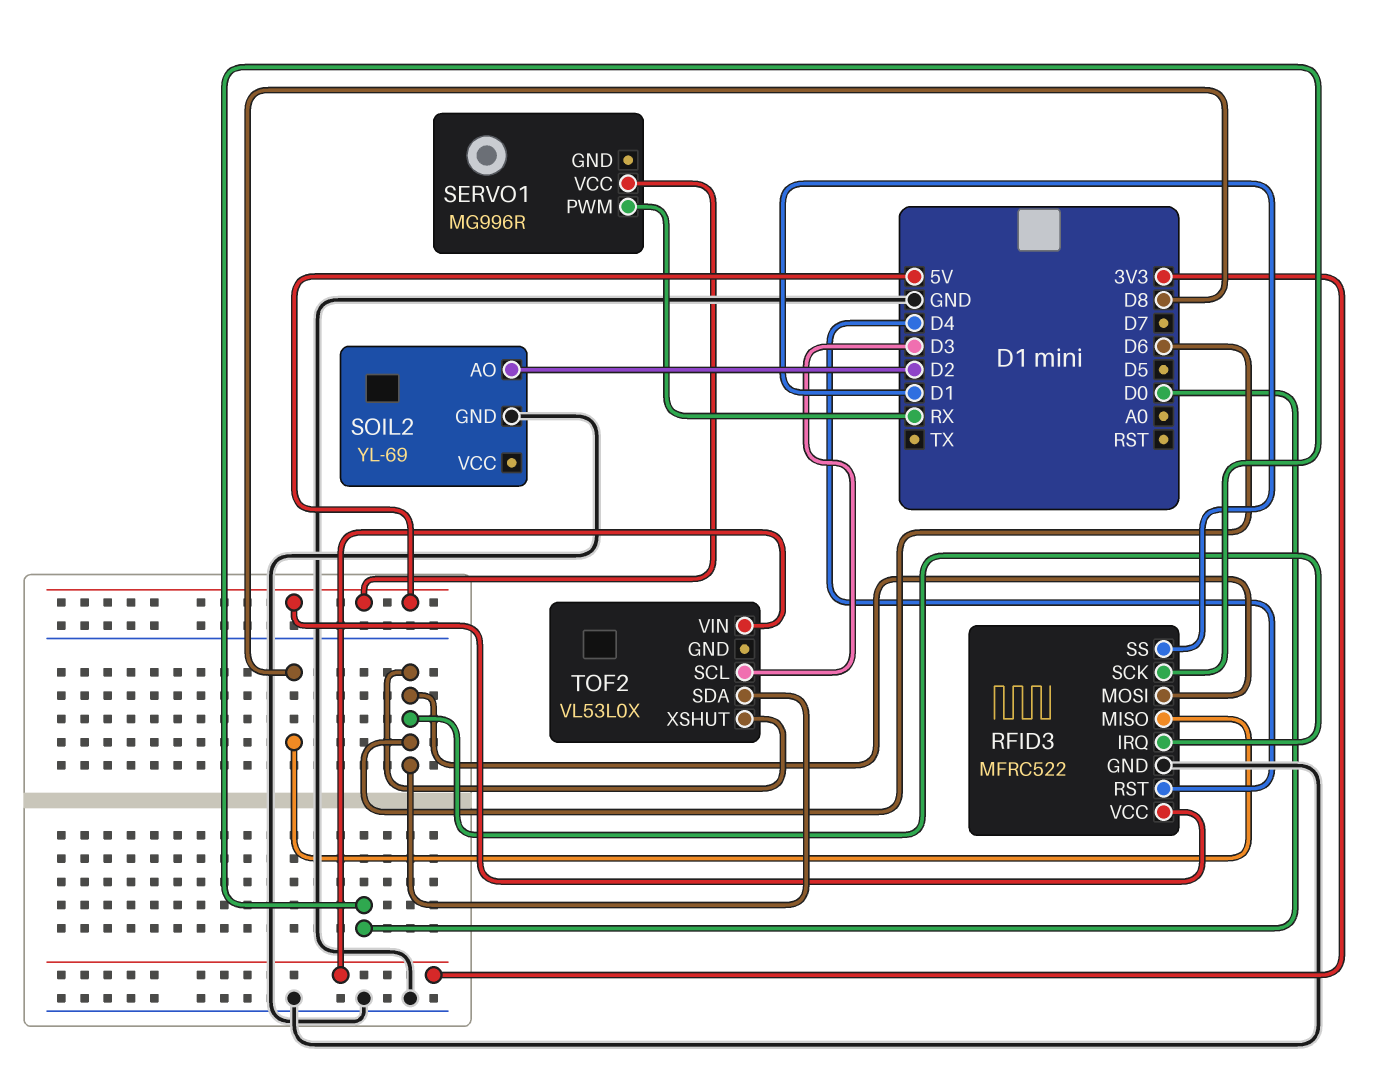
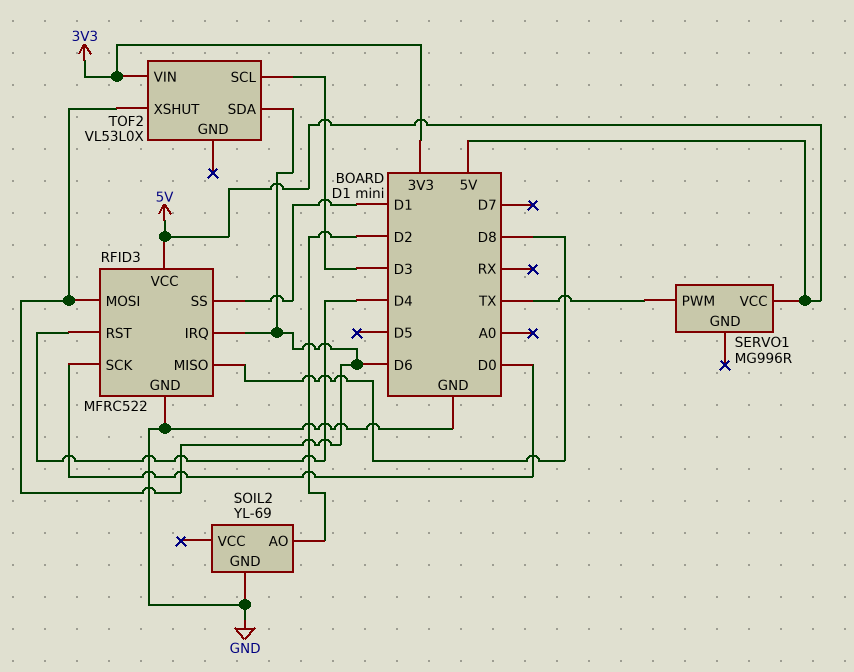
SERVO1 pin PWM: RX -> TX

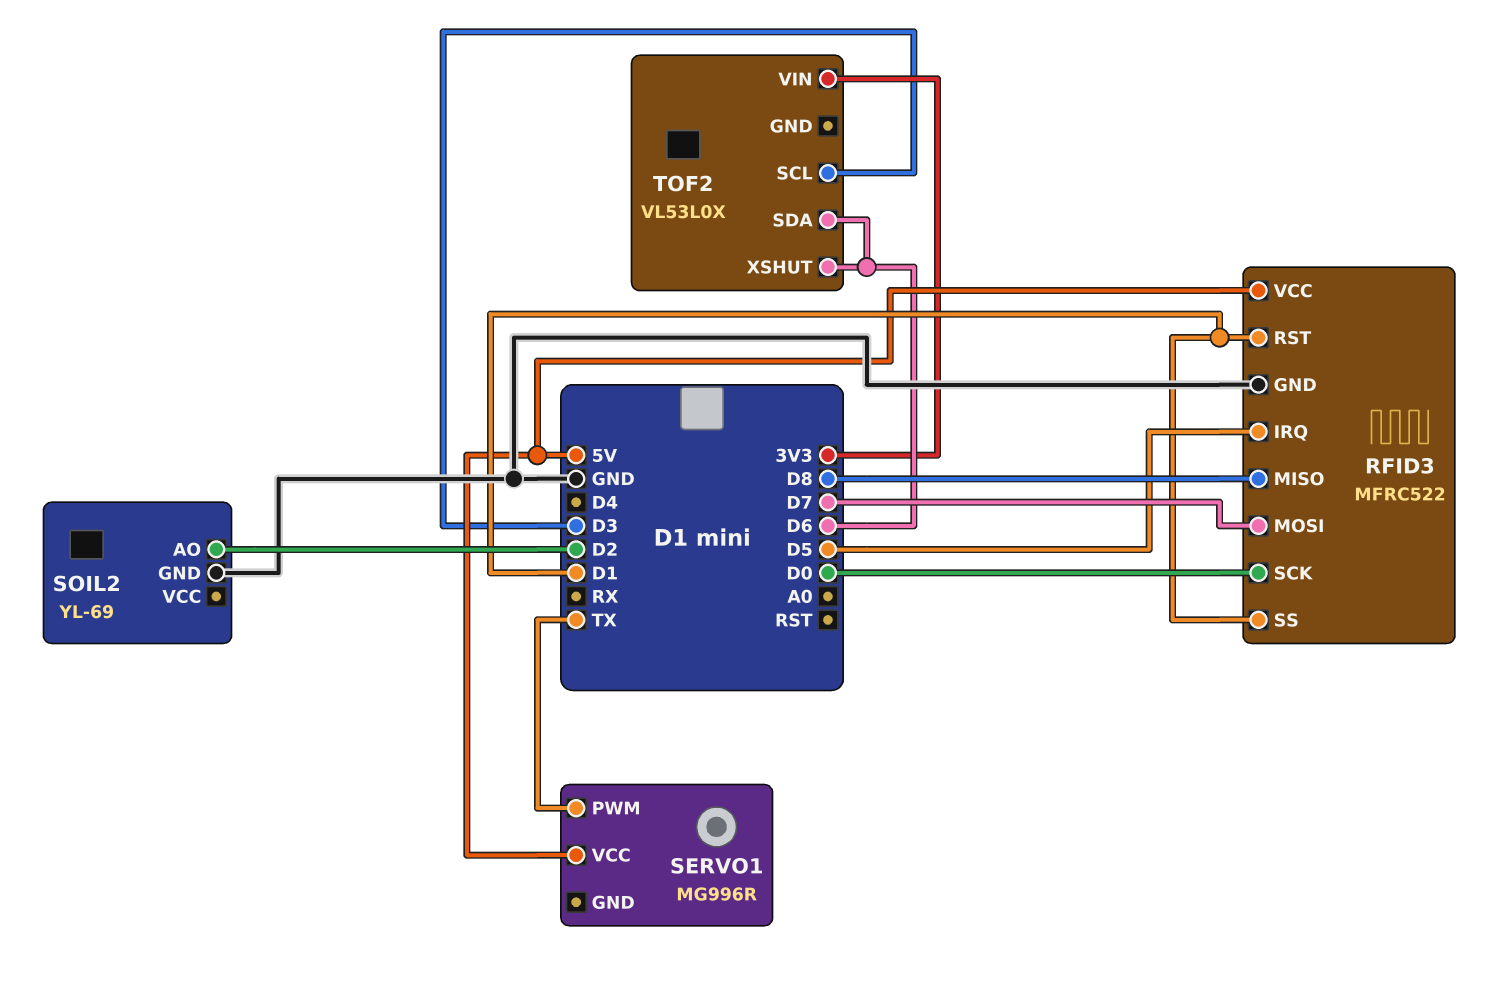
RFID3 pin IRQ: D6 -> D5
RFID3 pin MOSI: D6 -> D7
RFID3 pin RST: D4 -> D1

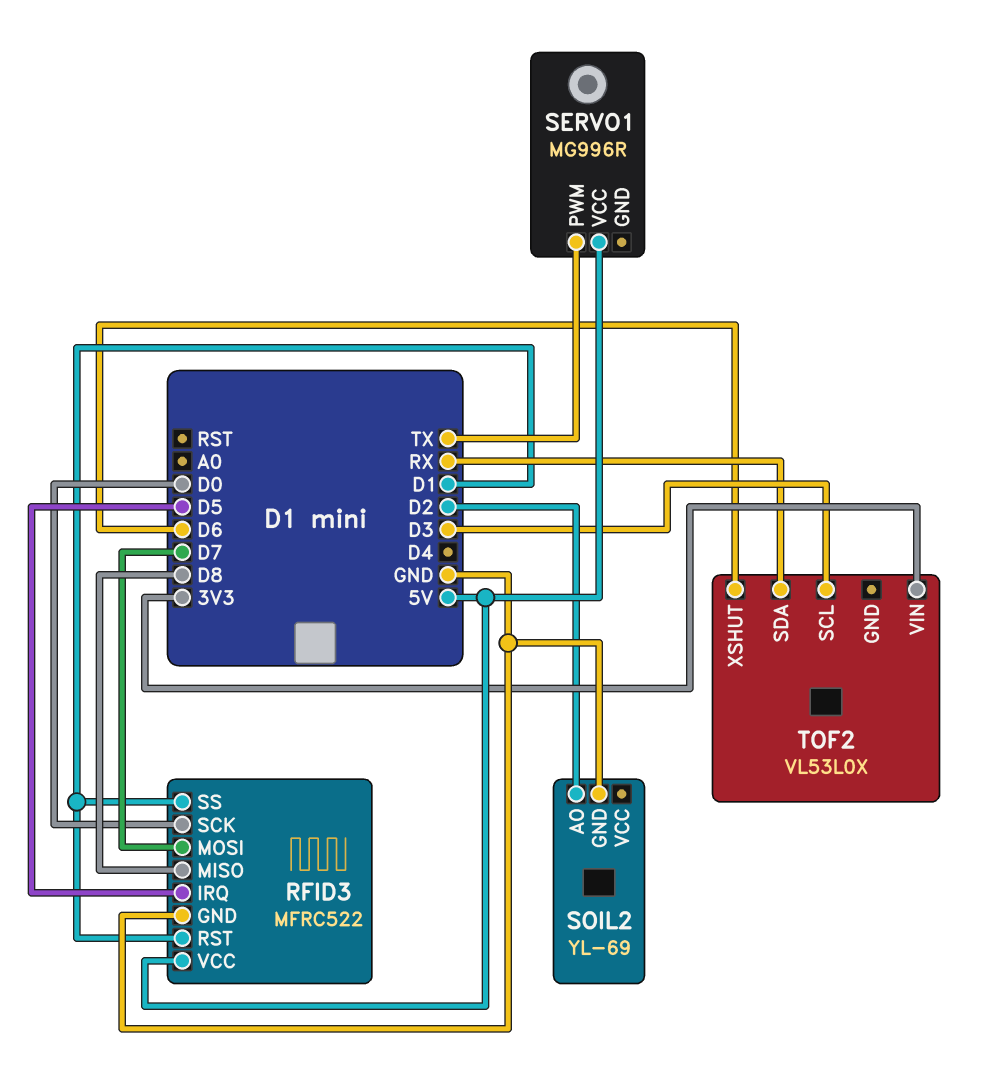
TOF2 pin SDA: D6 -> RX

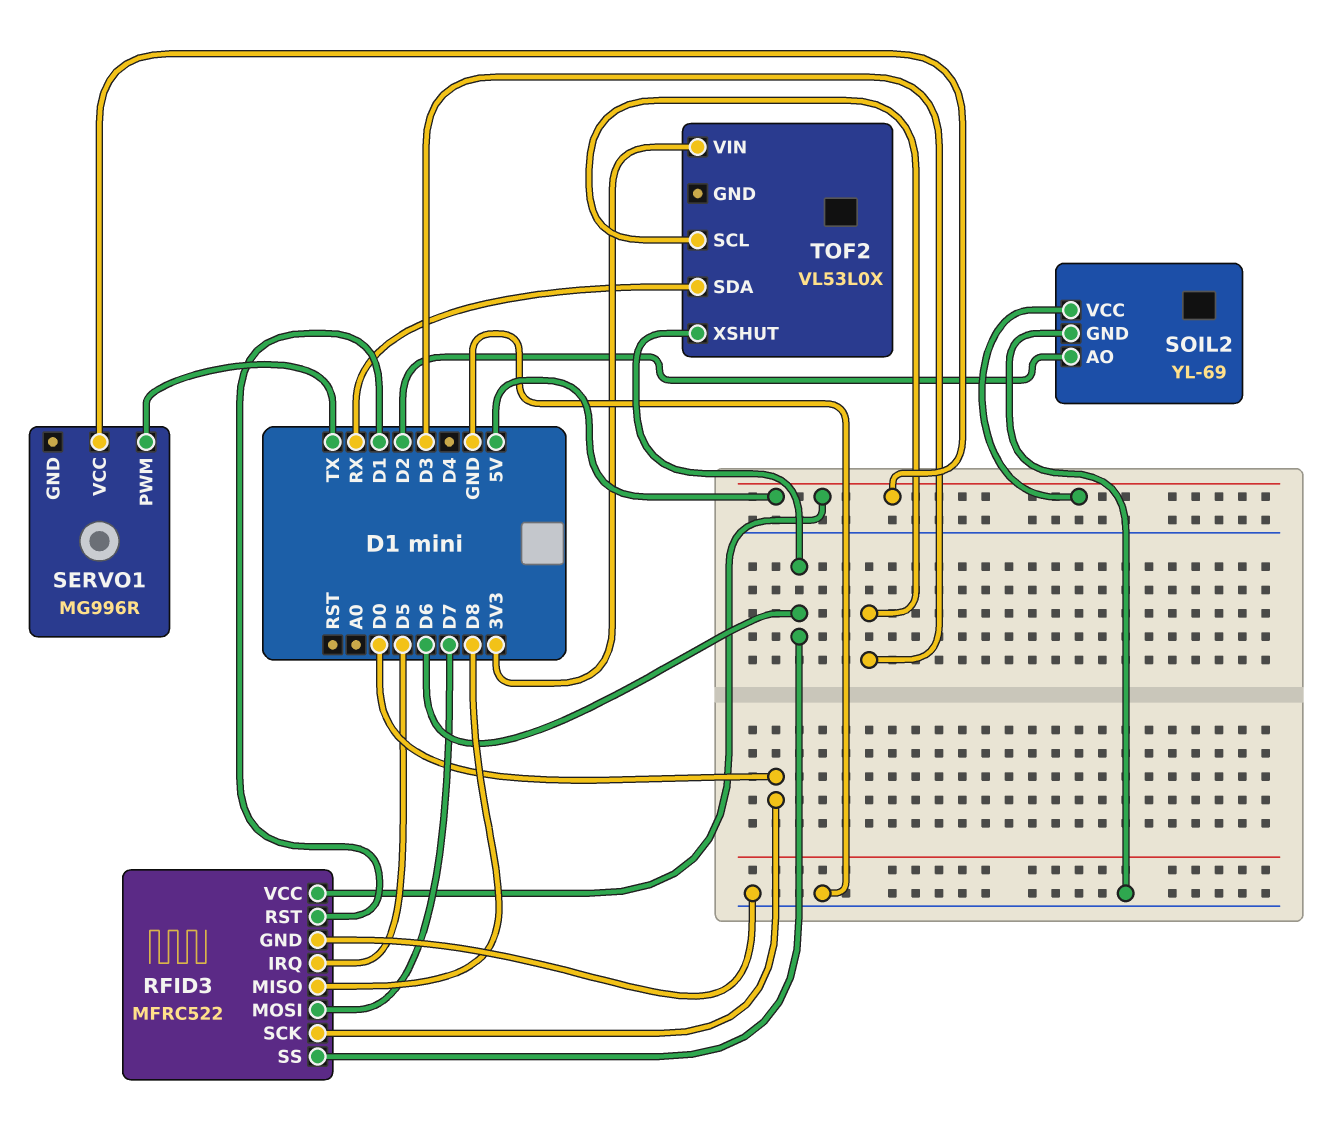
RFID3 pin SS: D1 -> D6
SOIL2 pin VCC: none -> 5V

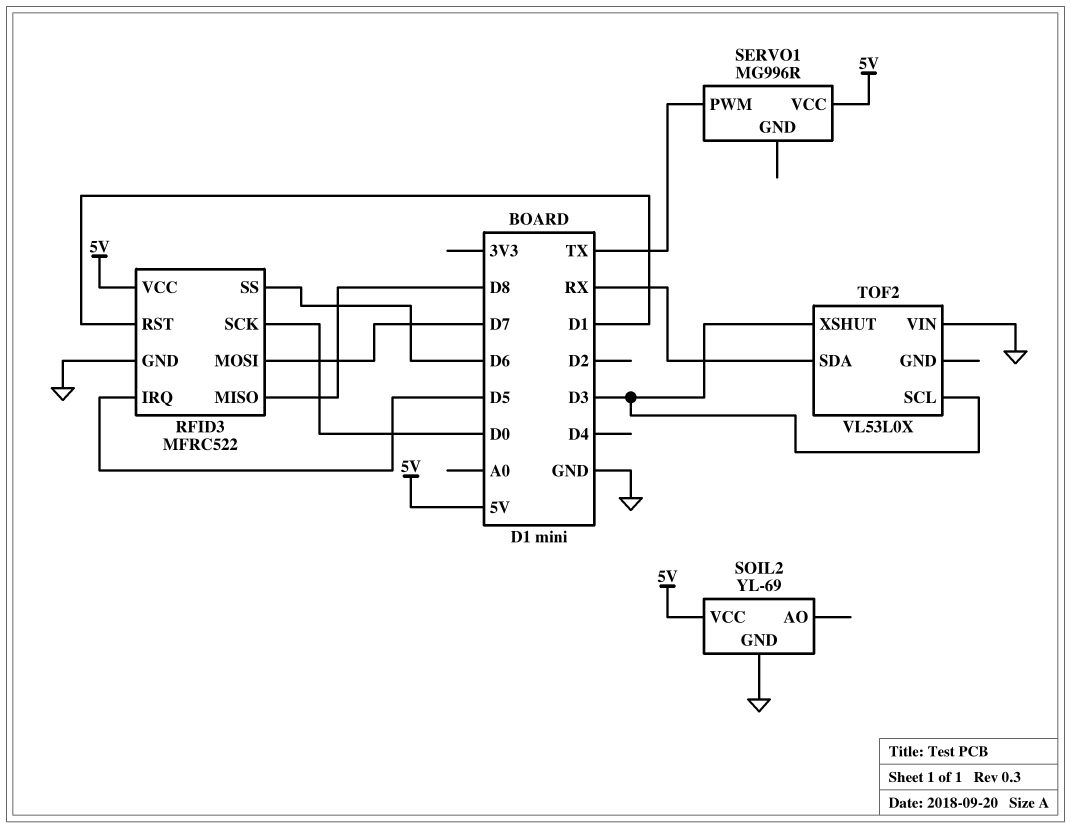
SOIL2 pin AO: D2 -> none
TOF2 pin VIN: 3V3 -> GND
TOF2 pin XSHUT: D6 -> D3

